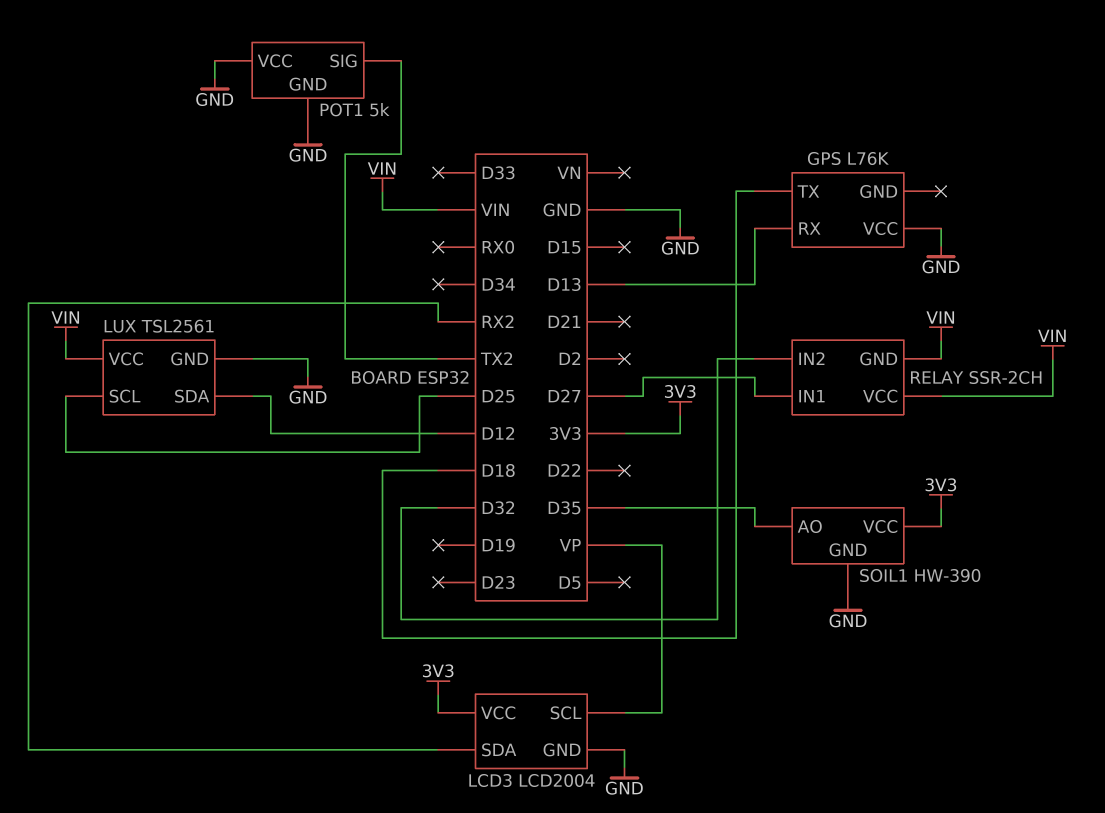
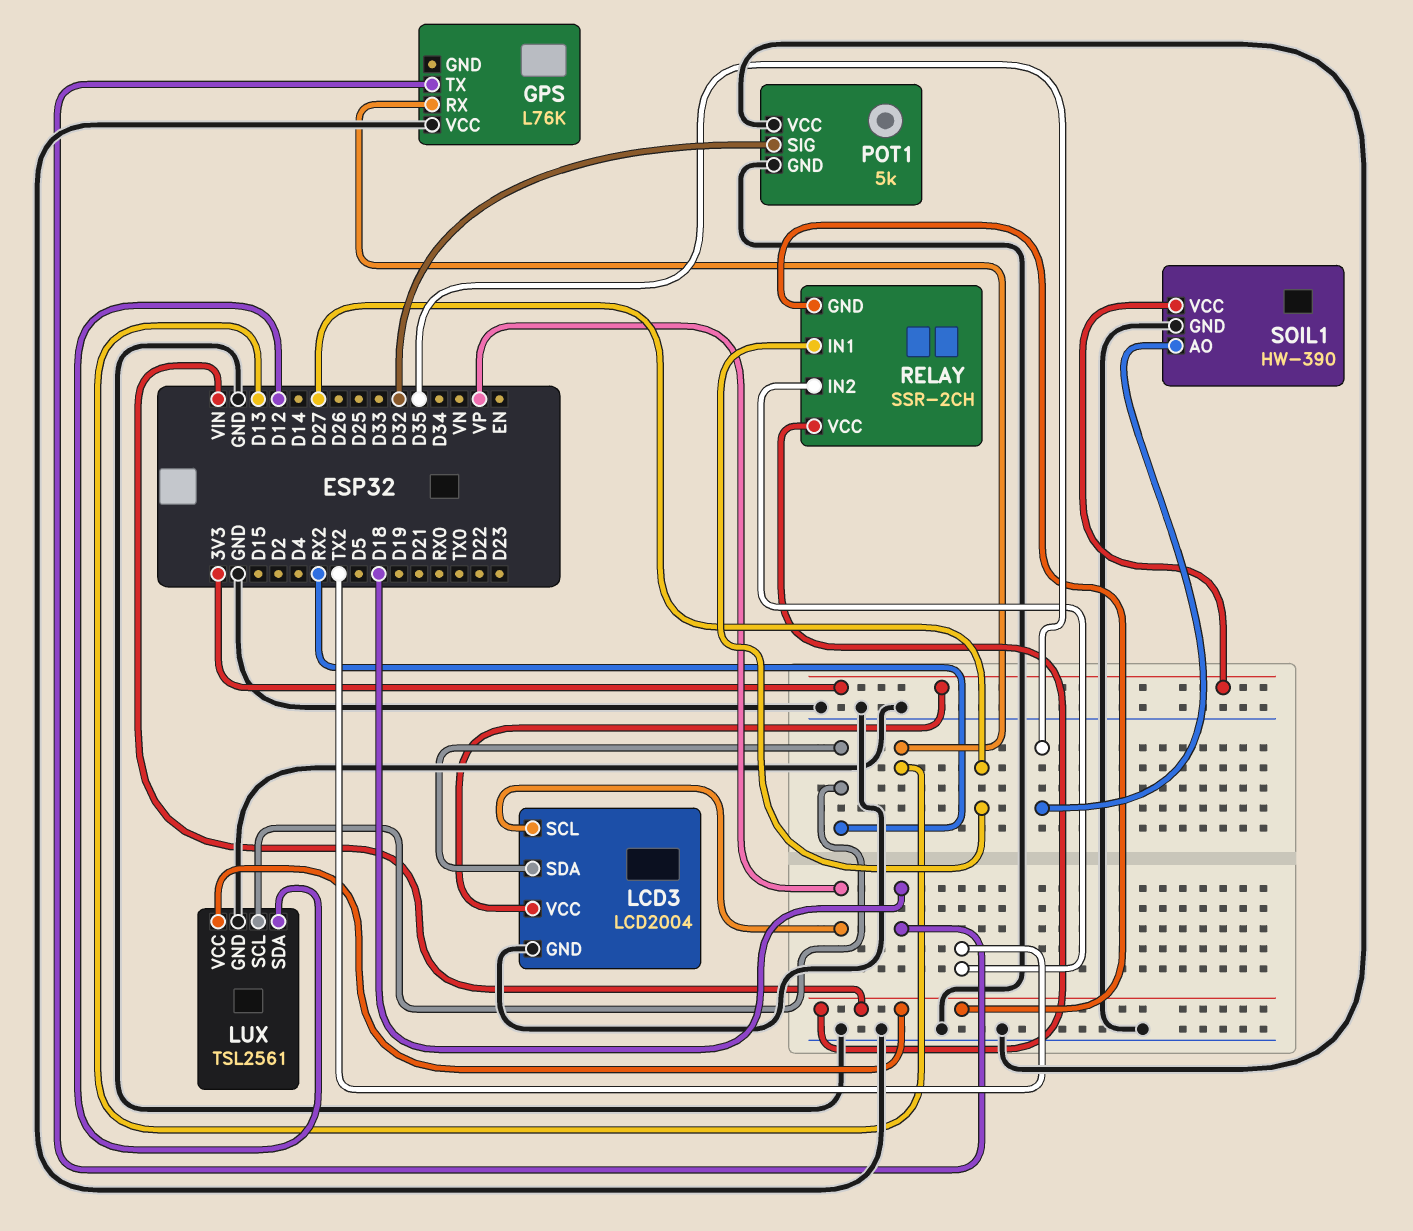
LUX pin SCL: D25 -> RX2
POT1 pin SIG: TX2 -> D32
RELAY pin IN2: D32 -> TX2

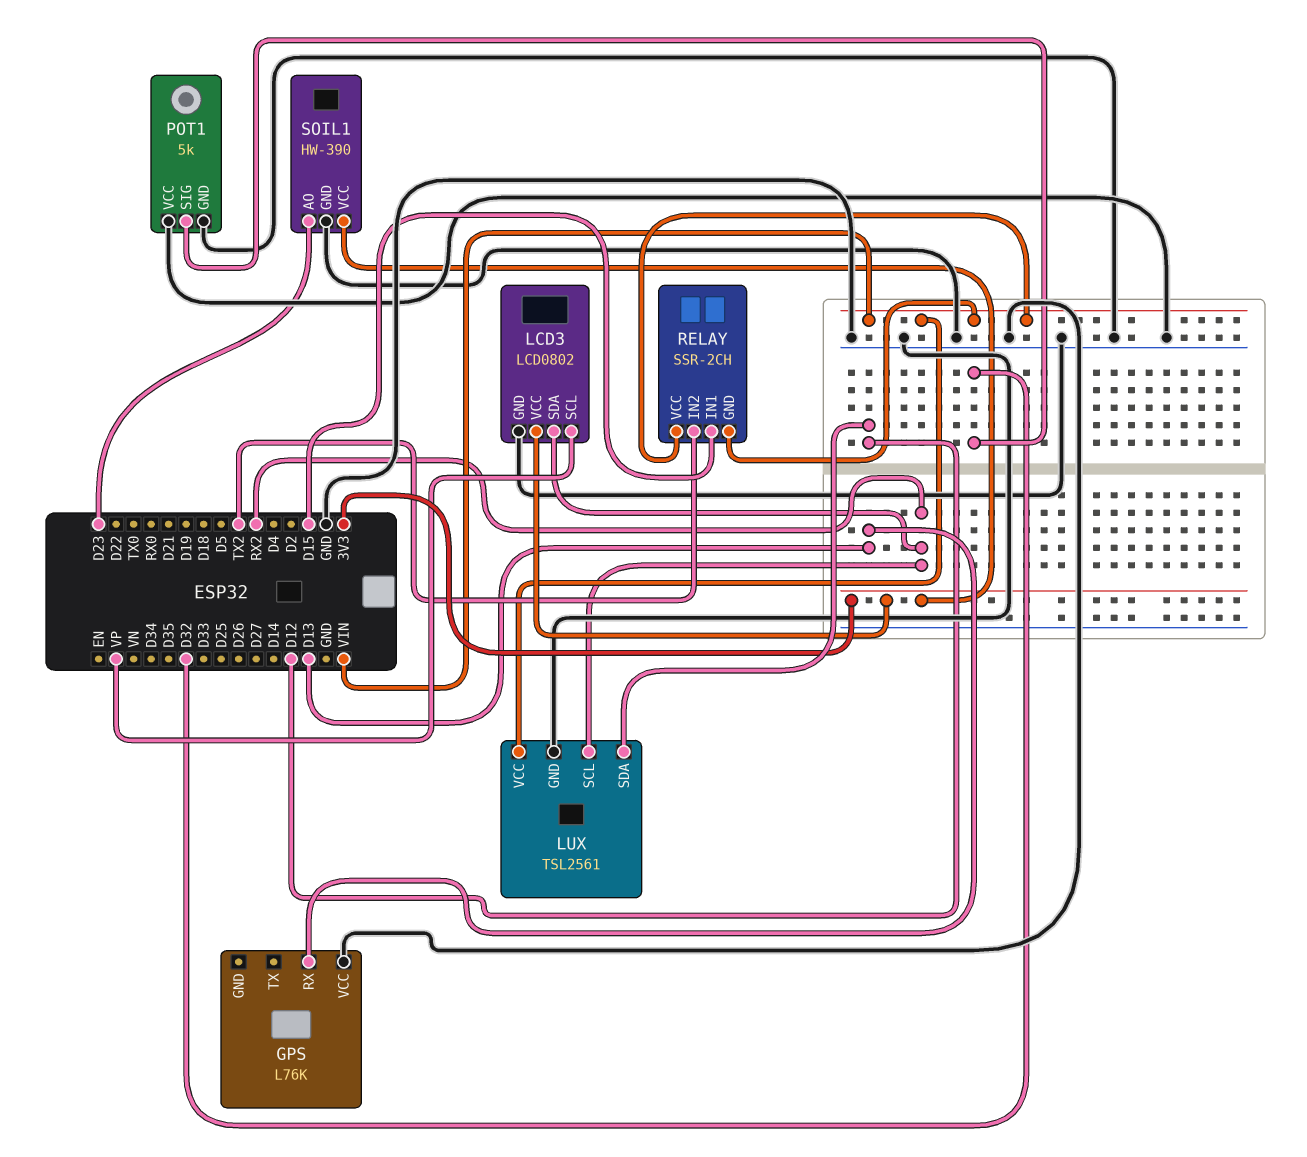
GPS pin TX: D18 -> none
LCD3: LCD2004 -> LCD0802
RELAY pin IN1: D27 -> D15
SOIL1 pin AO: D35 -> D23

